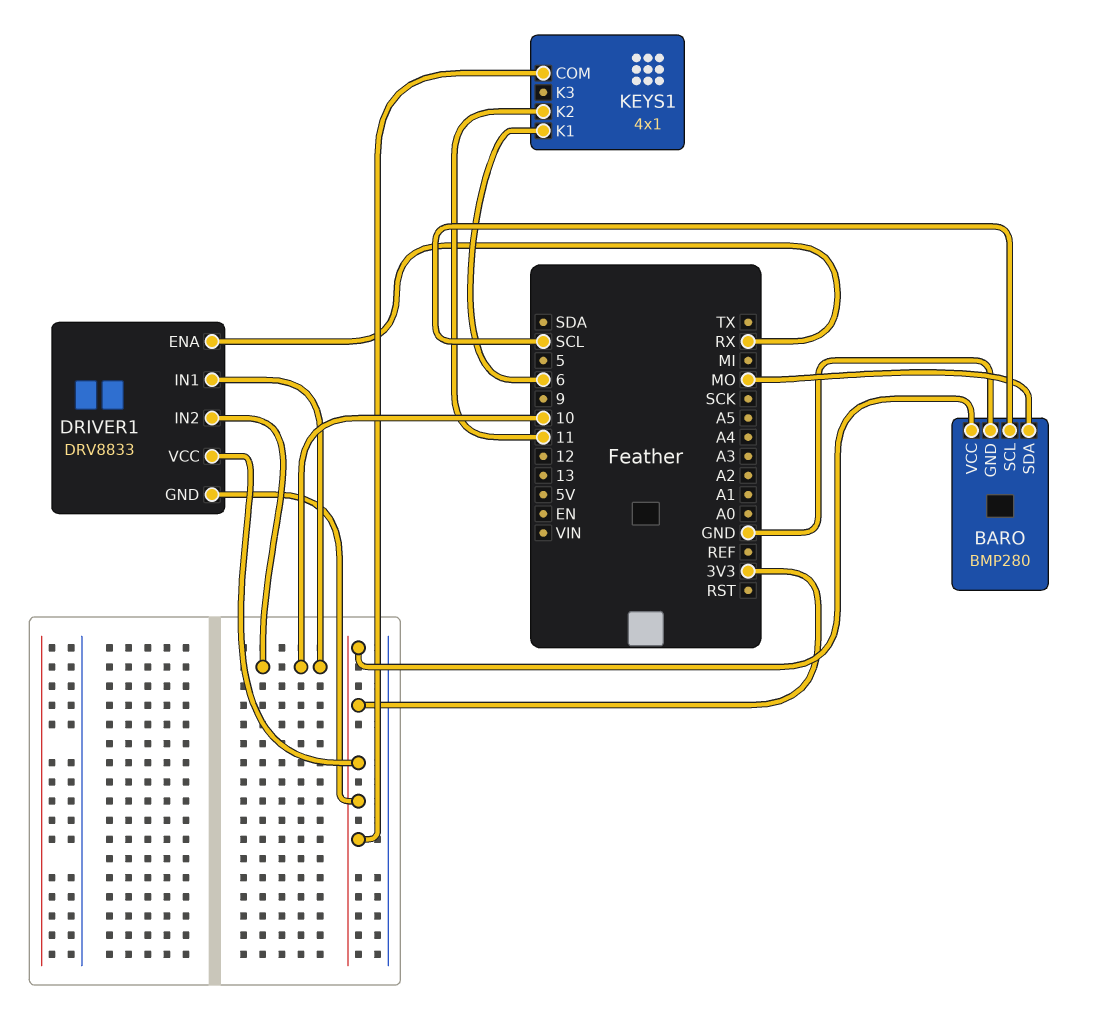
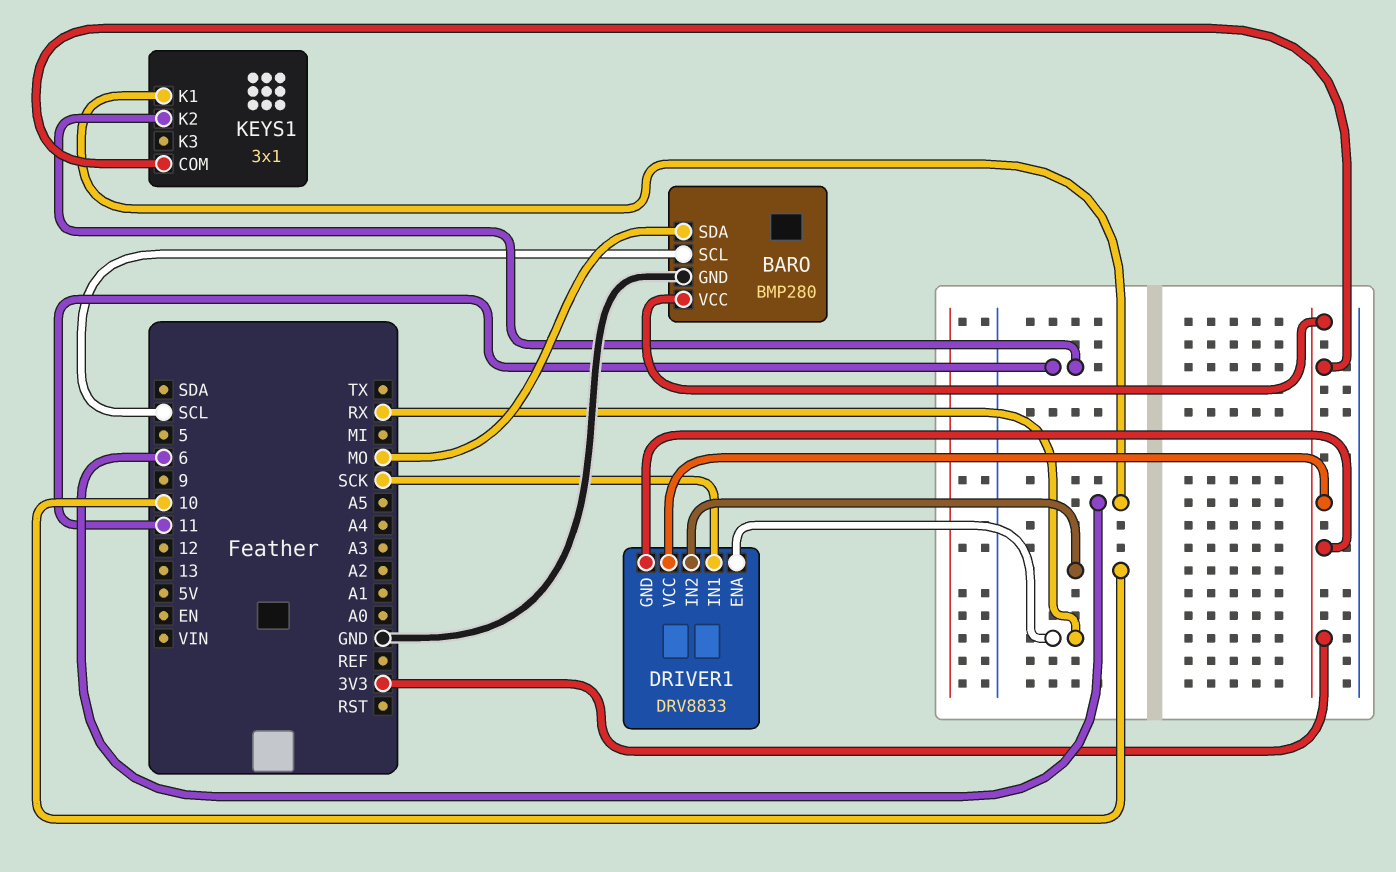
DRIVER1 pin IN1: 10 -> SCK
KEYS1: 4x1 -> 3x1

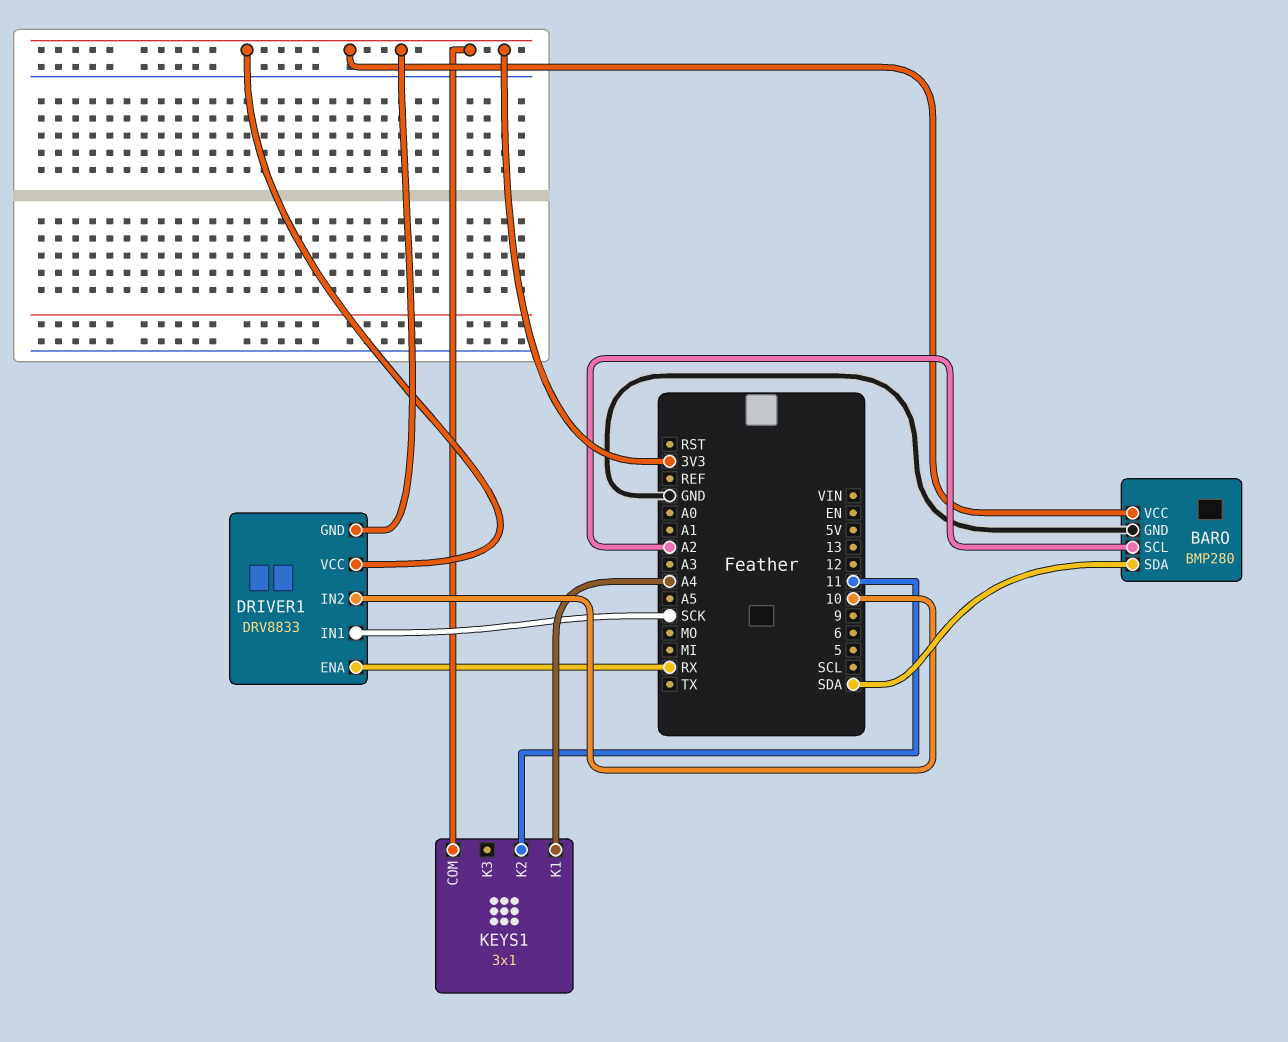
BARO pin SCL: SCL -> A2
BARO pin SDA: MO -> SDA
KEYS1 pin K1: 6 -> A4

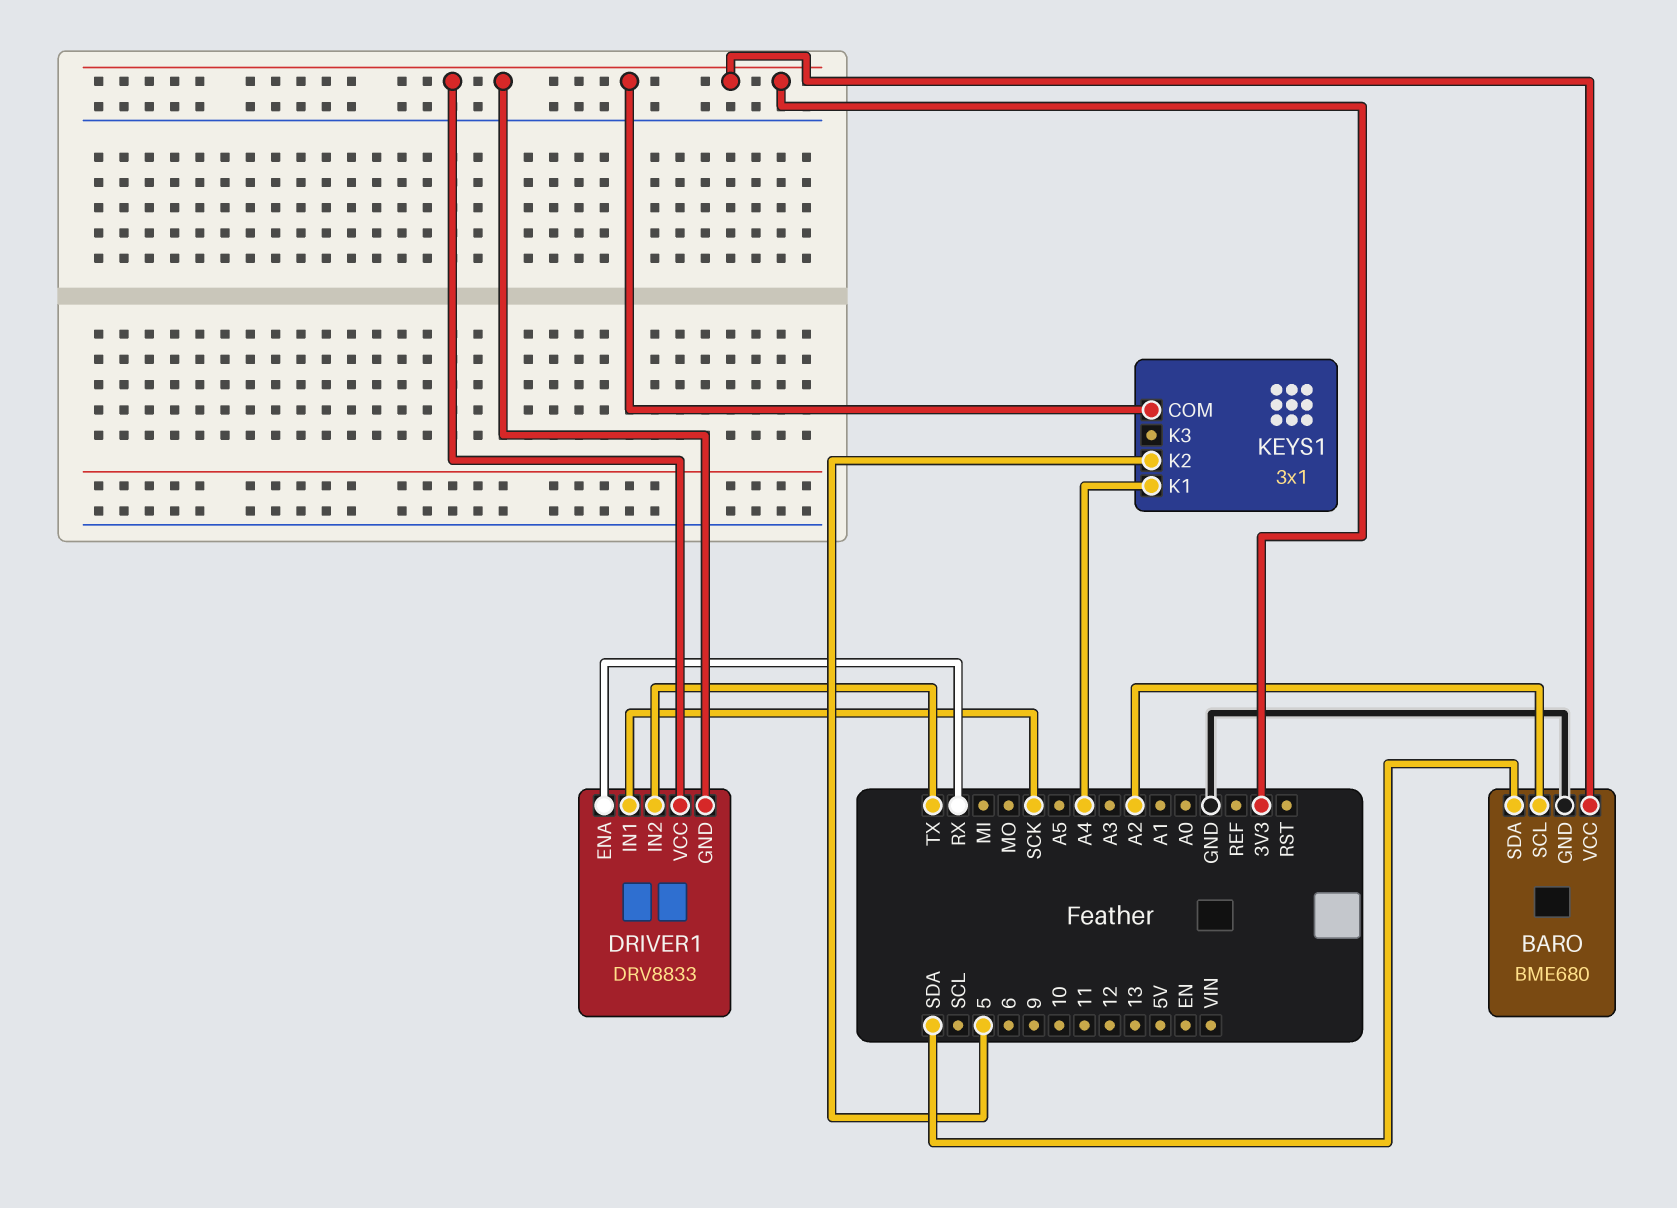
BARO: BMP280 -> BME680
DRIVER1 pin IN2: 10 -> TX
KEYS1 pin K2: 11 -> 5

